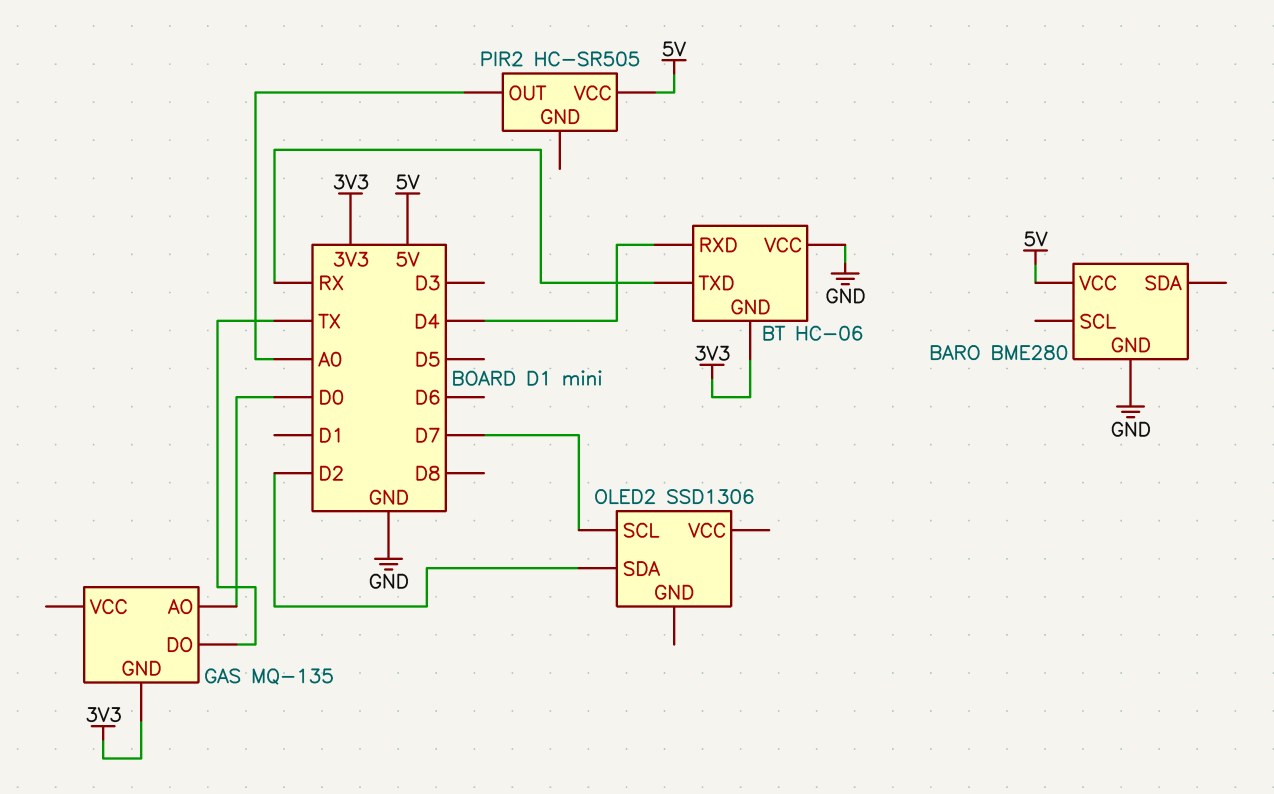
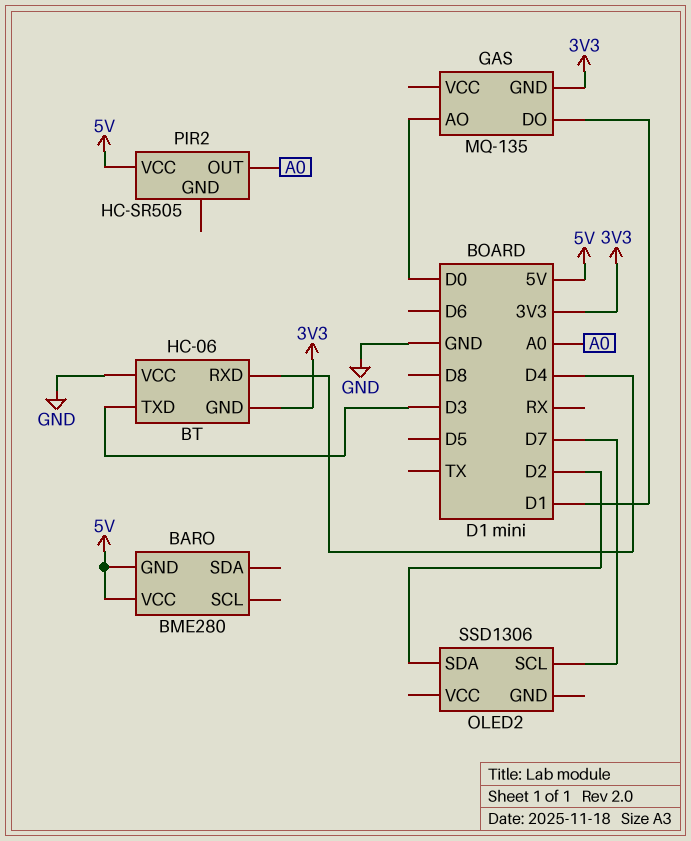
BARO pin GND: GND -> 5V
BT pin TXD: RX -> D3
GAS pin DO: TX -> D1

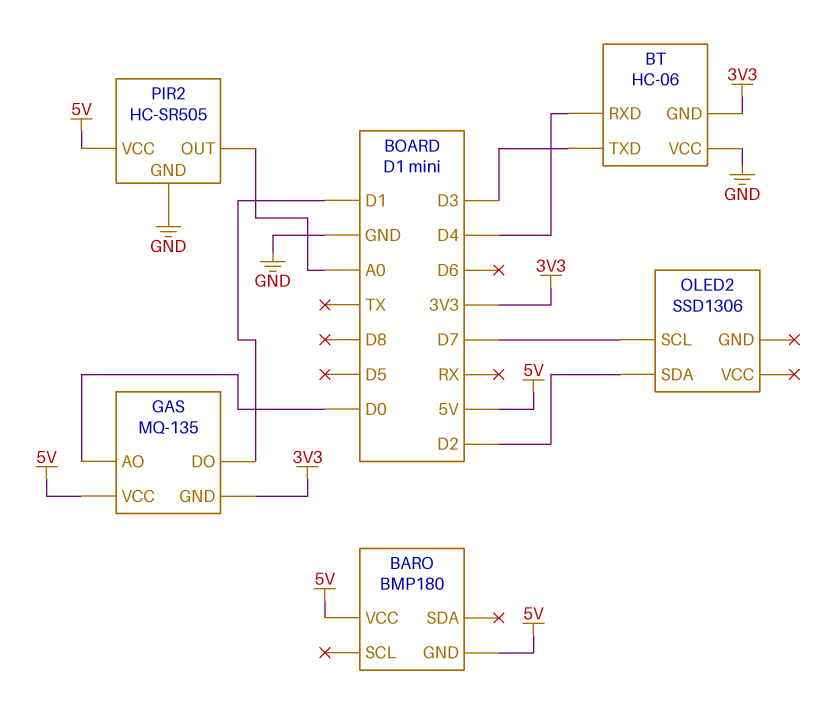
BARO: BME280 -> BMP180
GAS pin VCC: none -> 5V
PIR2 pin GND: none -> GND

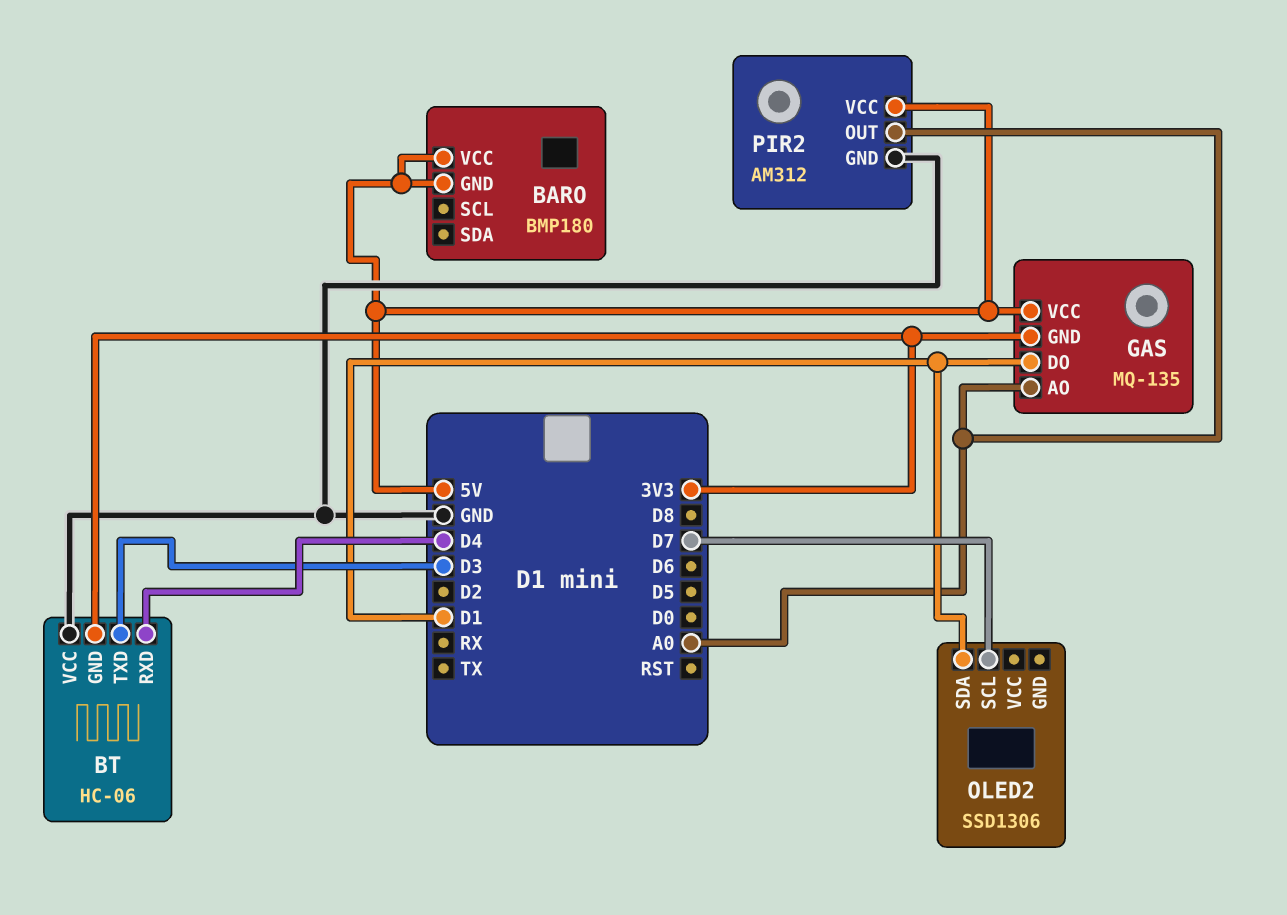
GAS pin AO: D0 -> A0
OLED2 pin SDA: D2 -> D1
PIR2: HC-SR505 -> AM312

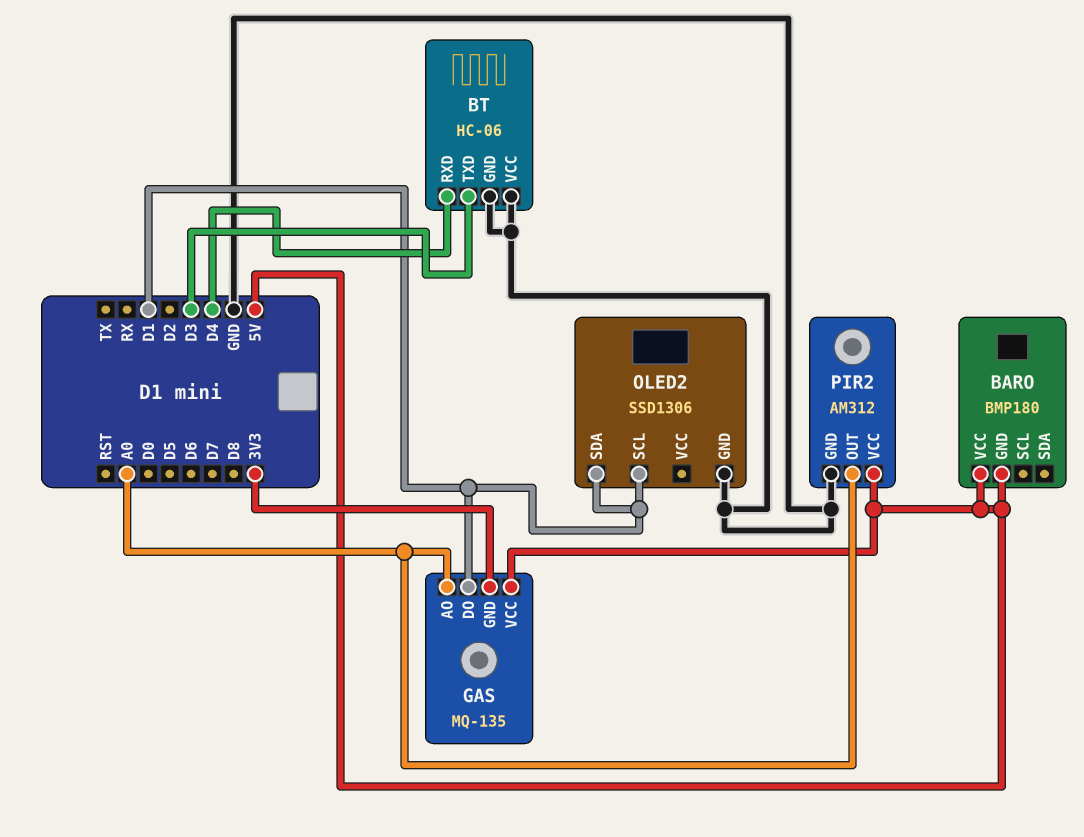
BT pin GND: 3V3 -> GND
OLED2 pin GND: none -> GND
OLED2 pin SCL: D7 -> D1

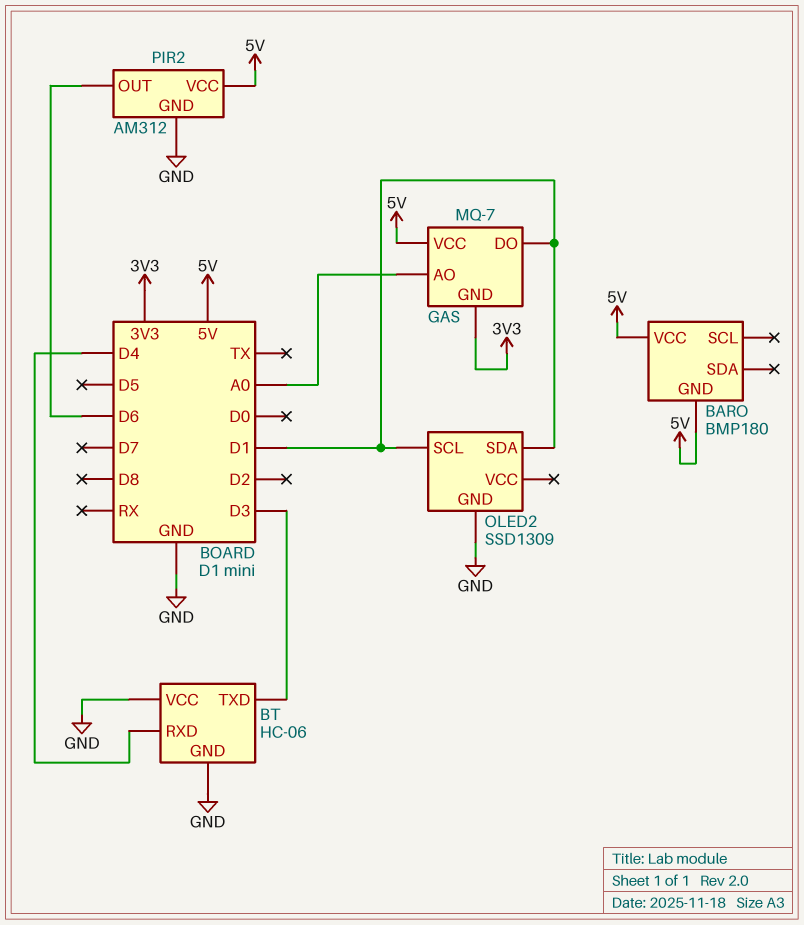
GAS: MQ-135 -> MQ-7
OLED2: SSD1306 -> SSD1309
PIR2 pin OUT: A0 -> D6

